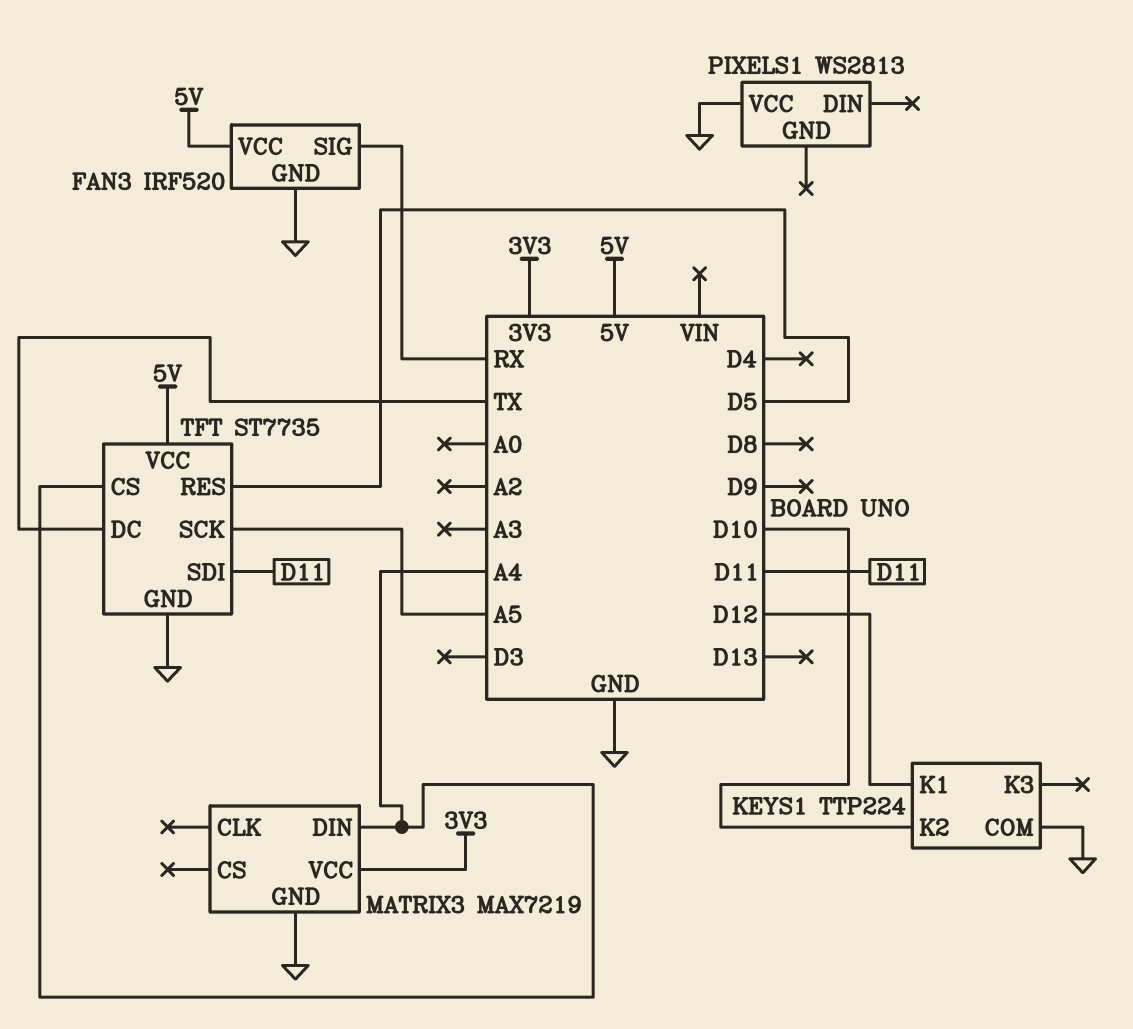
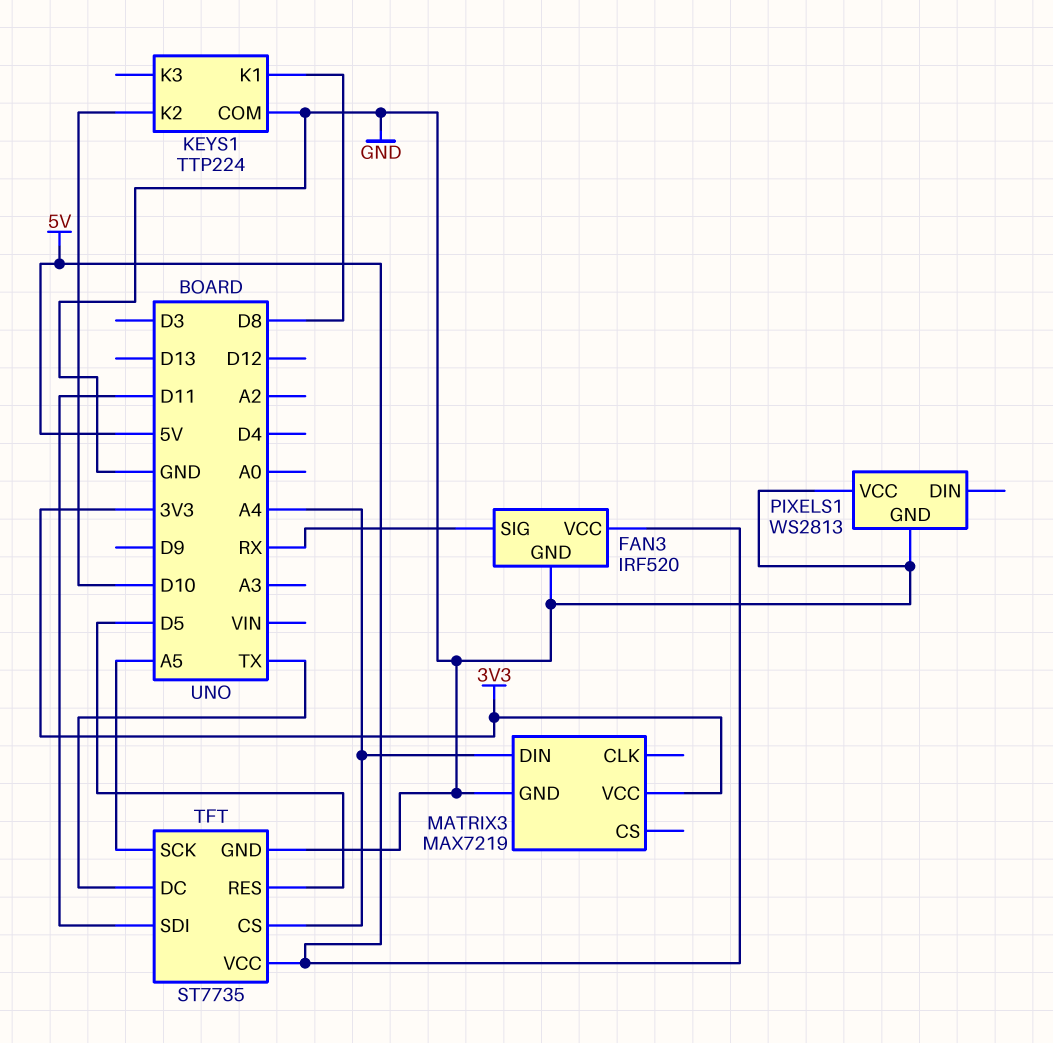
KEYS1 pin K1: D12 -> D8
PIXELS1 pin GND: none -> GND

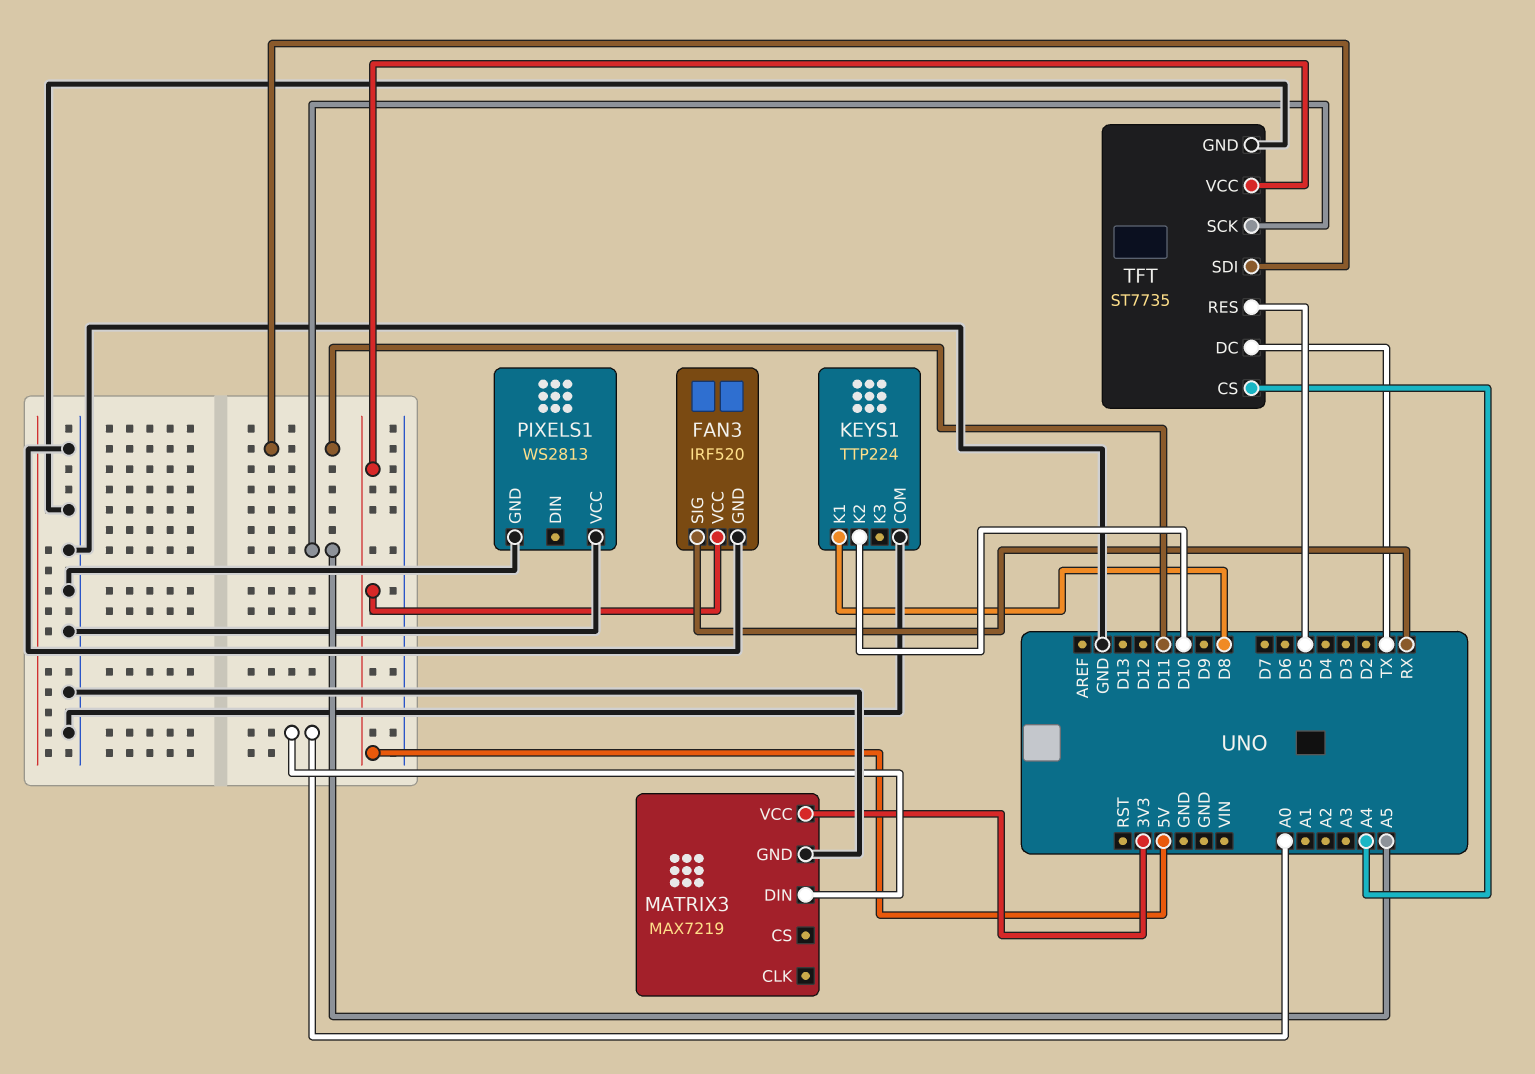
MATRIX3 pin DIN: A4 -> A0

